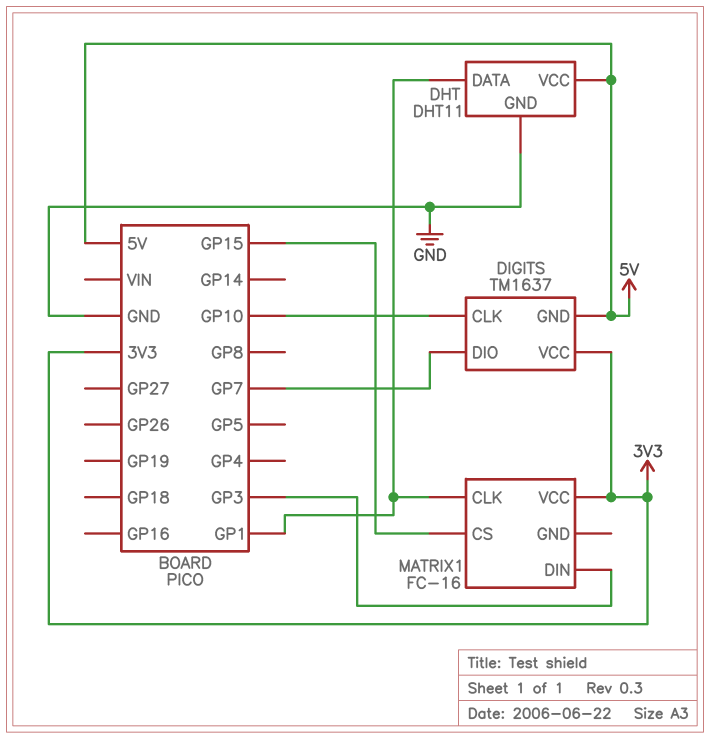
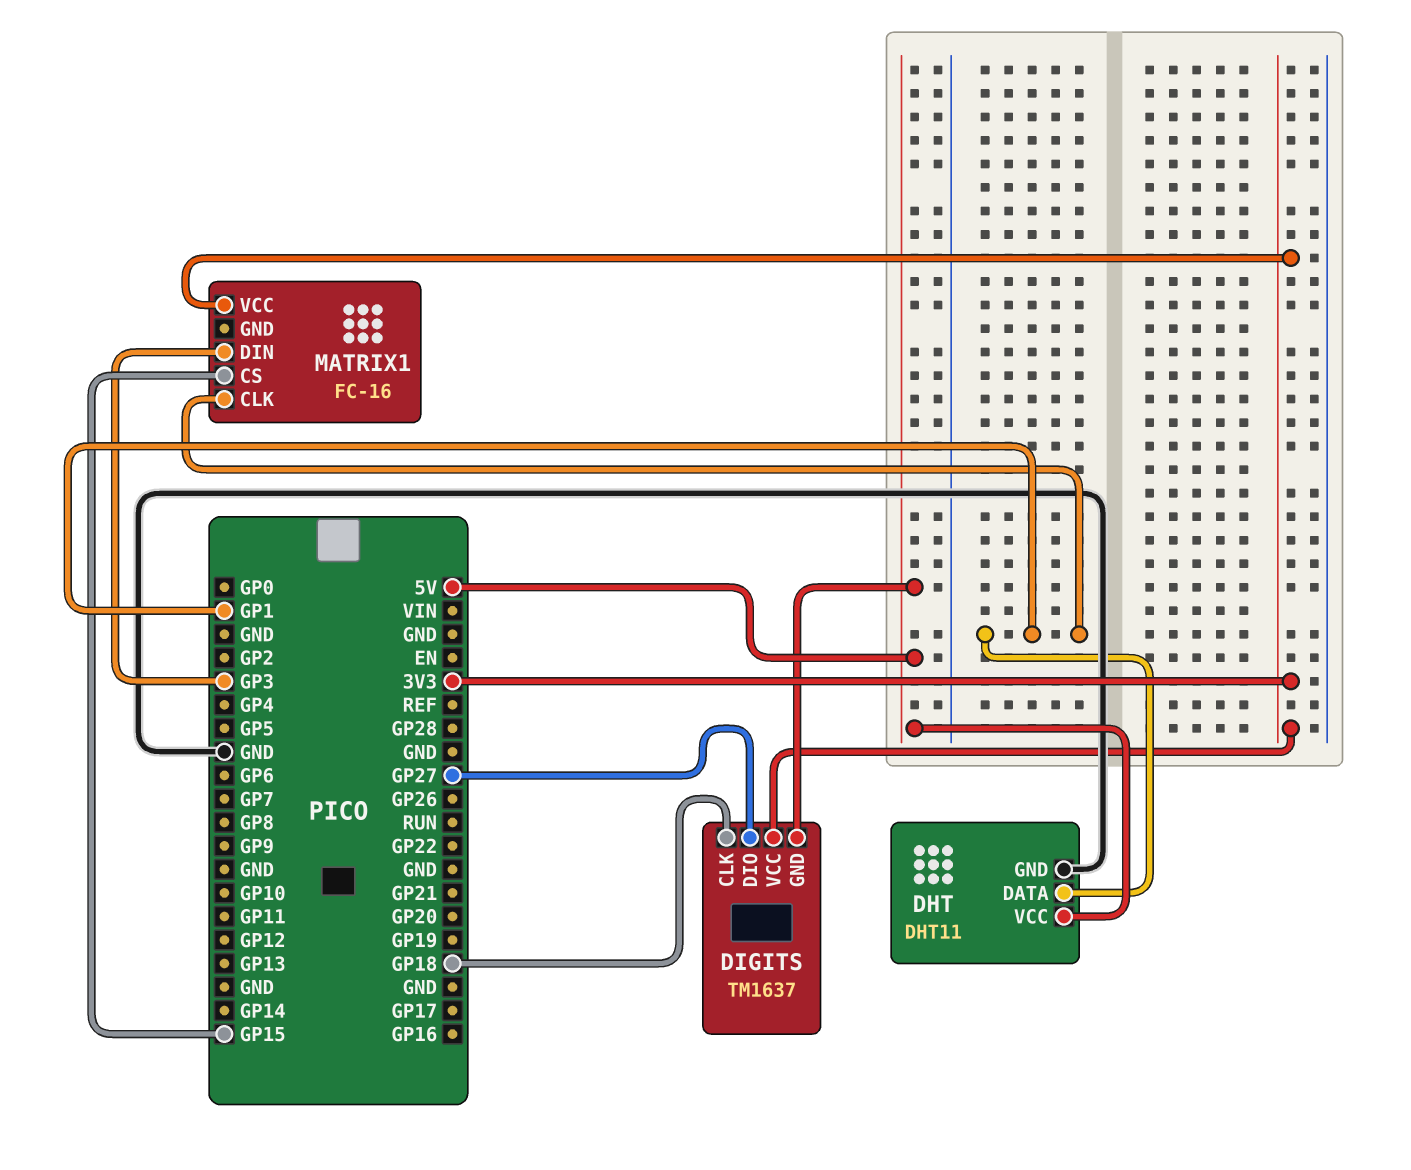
DIGITS pin CLK: GP10 -> GP18
DIGITS pin DIO: GP7 -> GP27

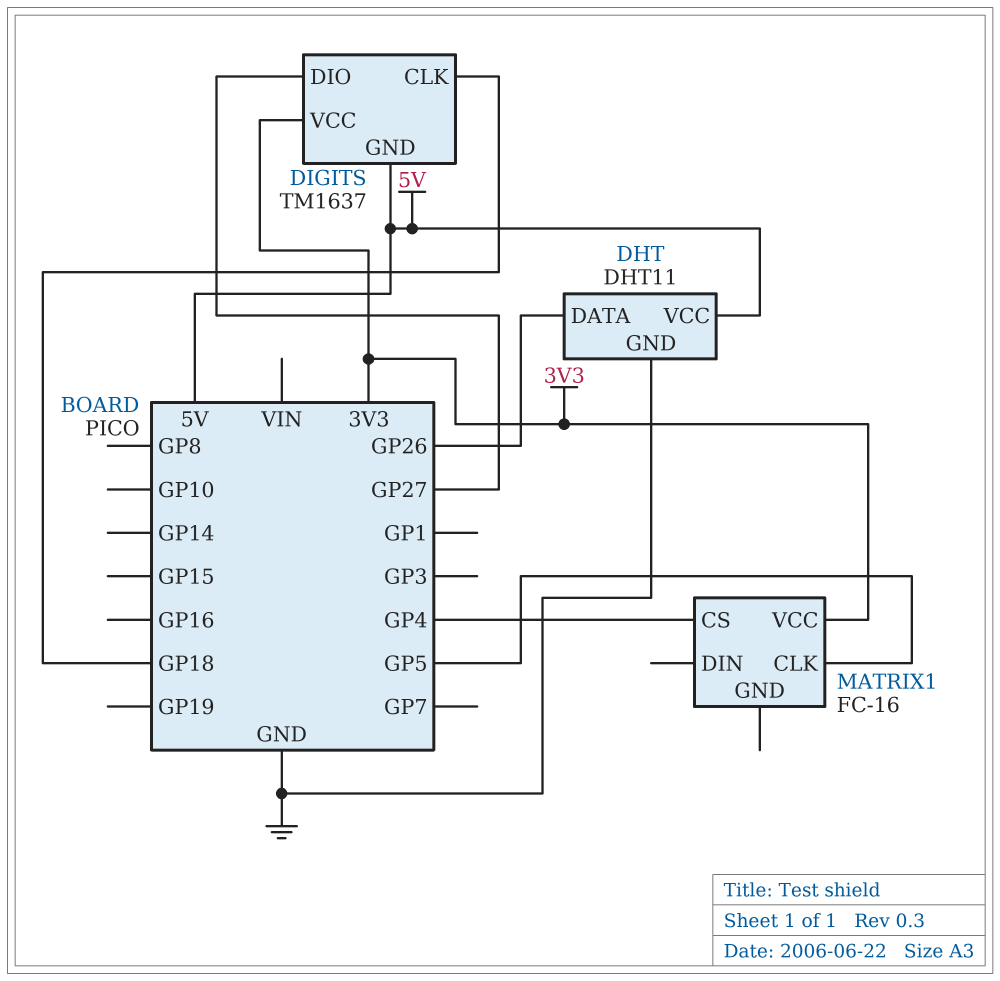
DHT pin DATA: GP1 -> GP26
MATRIX1 pin CLK: GP1 -> GP5
MATRIX1 pin CS: GP15 -> GP4
MATRIX1 pin DIN: GP3 -> none

